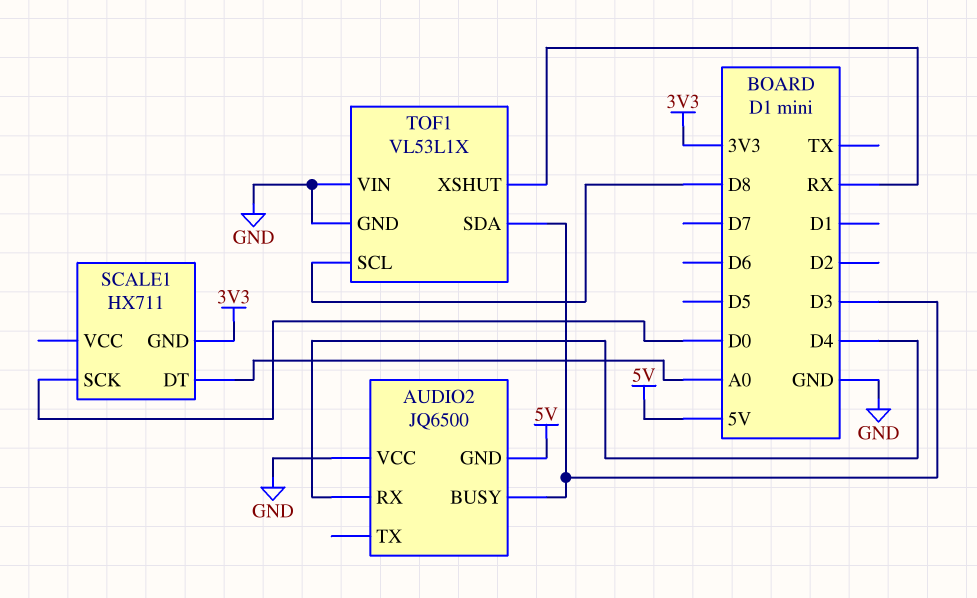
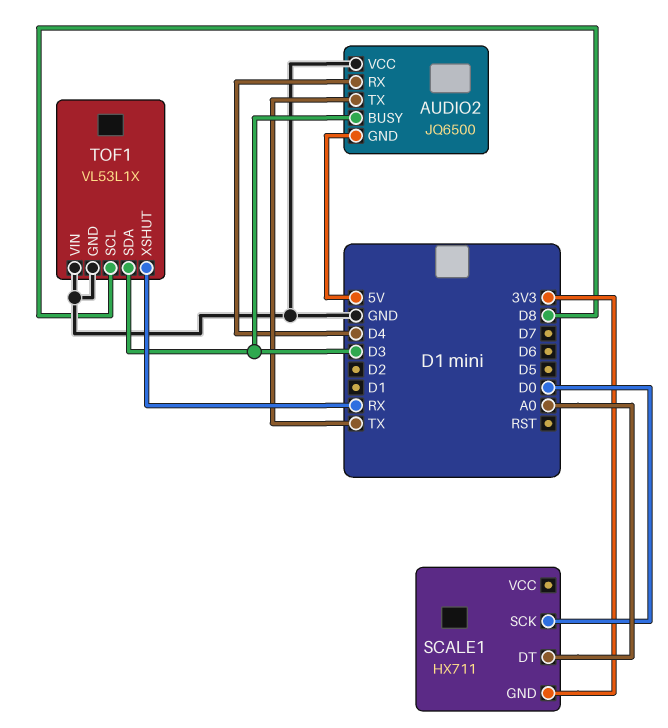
AUDIO2 pin TX: none -> TX

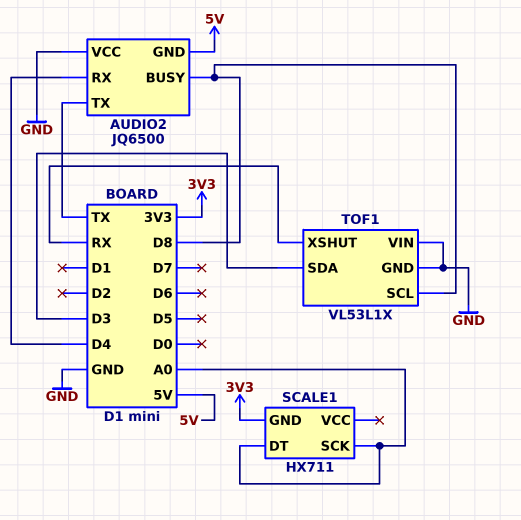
AUDIO2 pin BUSY: D3 -> D8
SCALE1 pin SCK: D0 -> A0

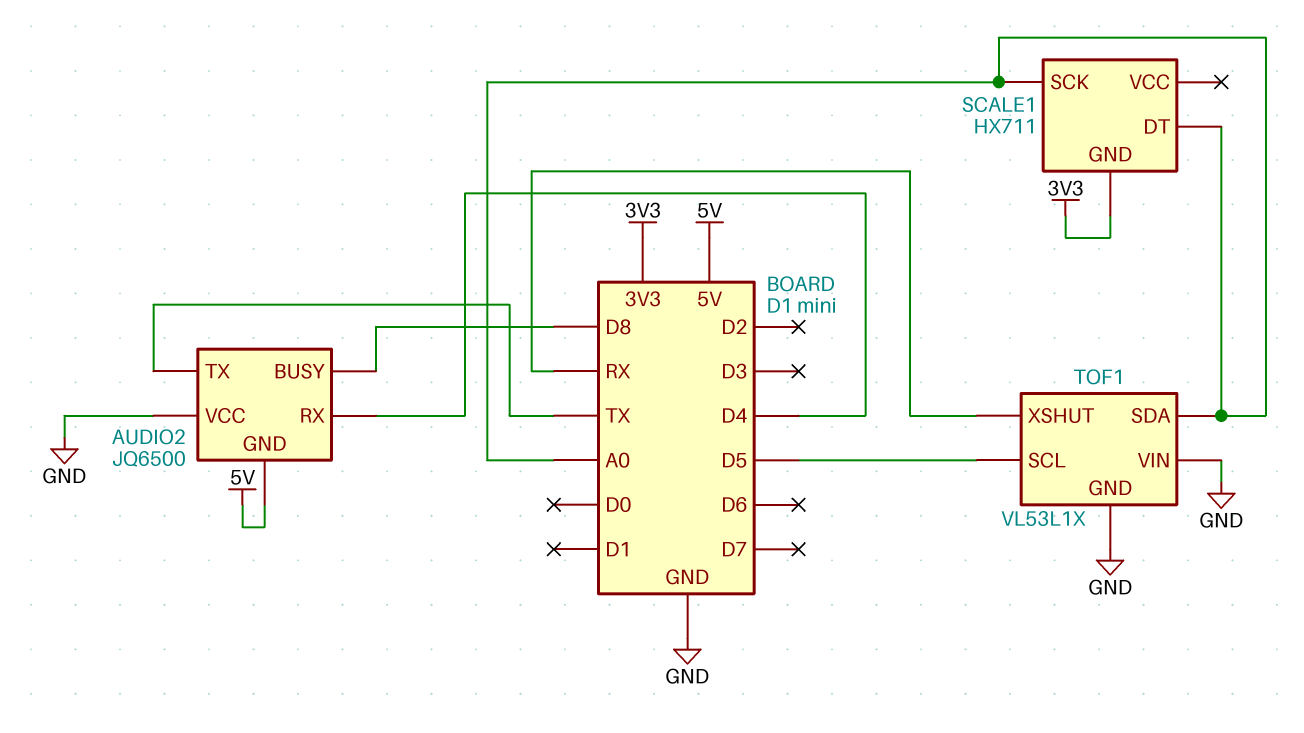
TOF1 pin SCL: D8 -> D5
TOF1 pin SDA: D3 -> A0

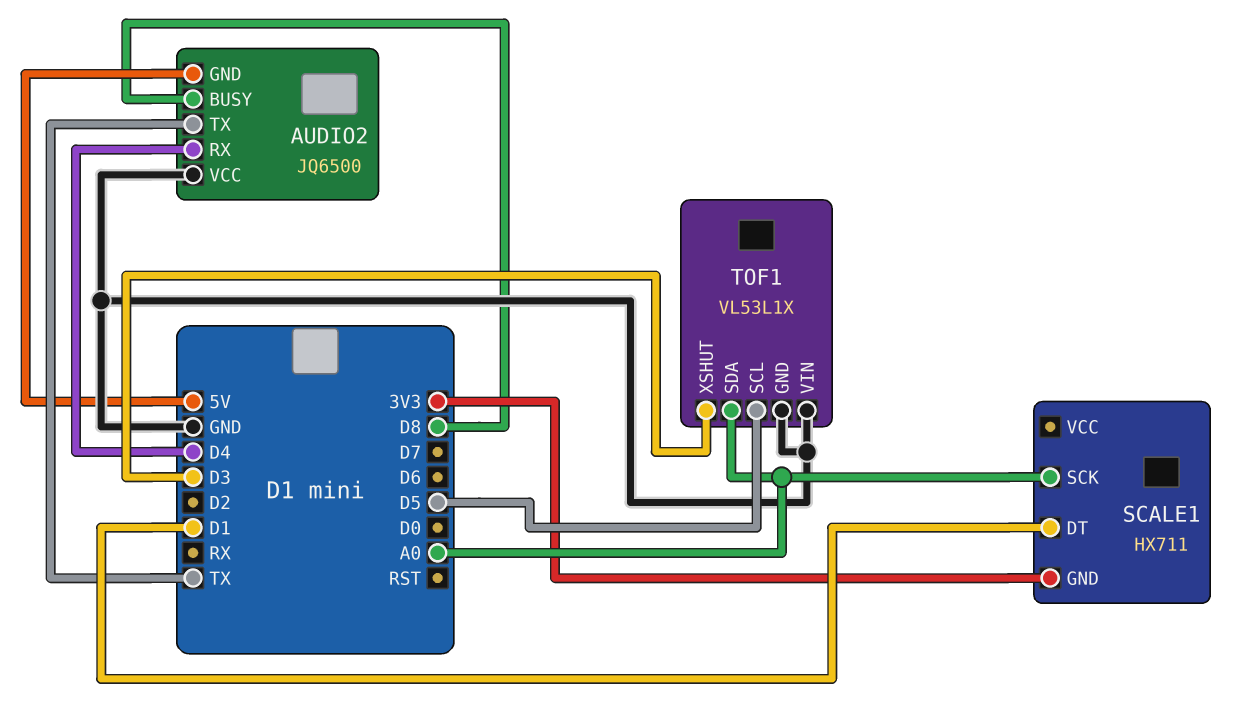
SCALE1 pin DT: A0 -> D1
TOF1 pin XSHUT: RX -> D3

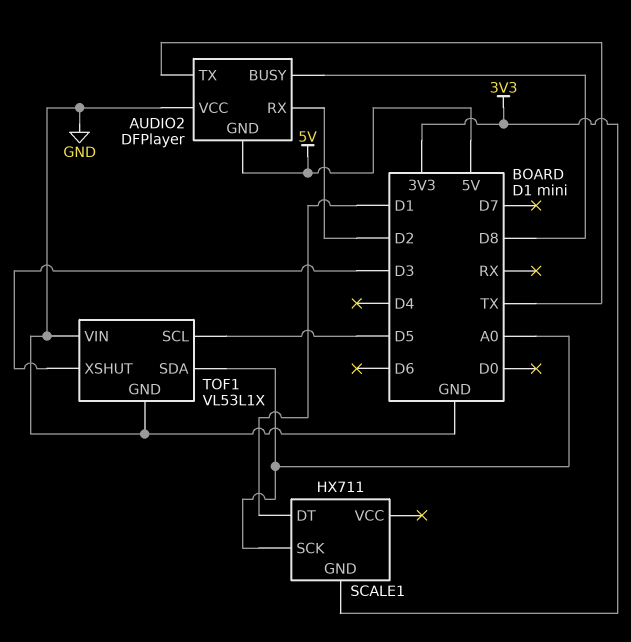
AUDIO2: JQ6500 -> DFPlayer
AUDIO2 pin RX: D4 -> D2

